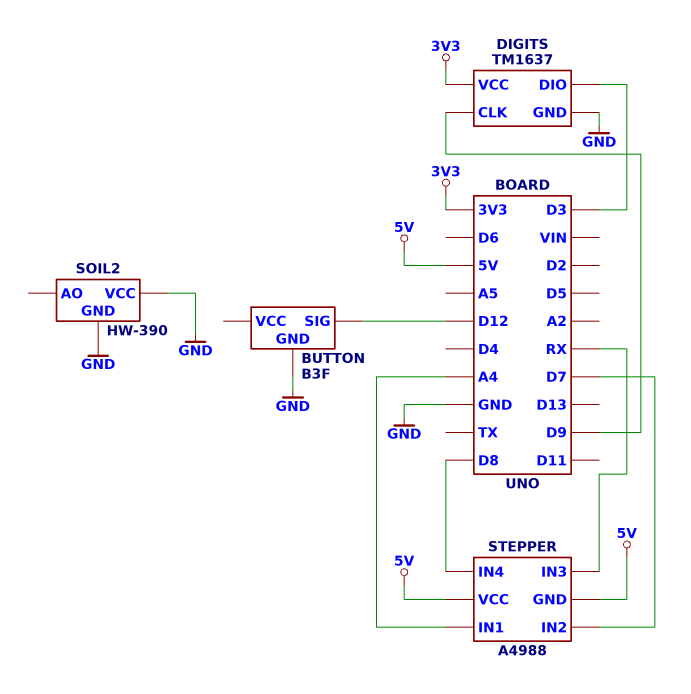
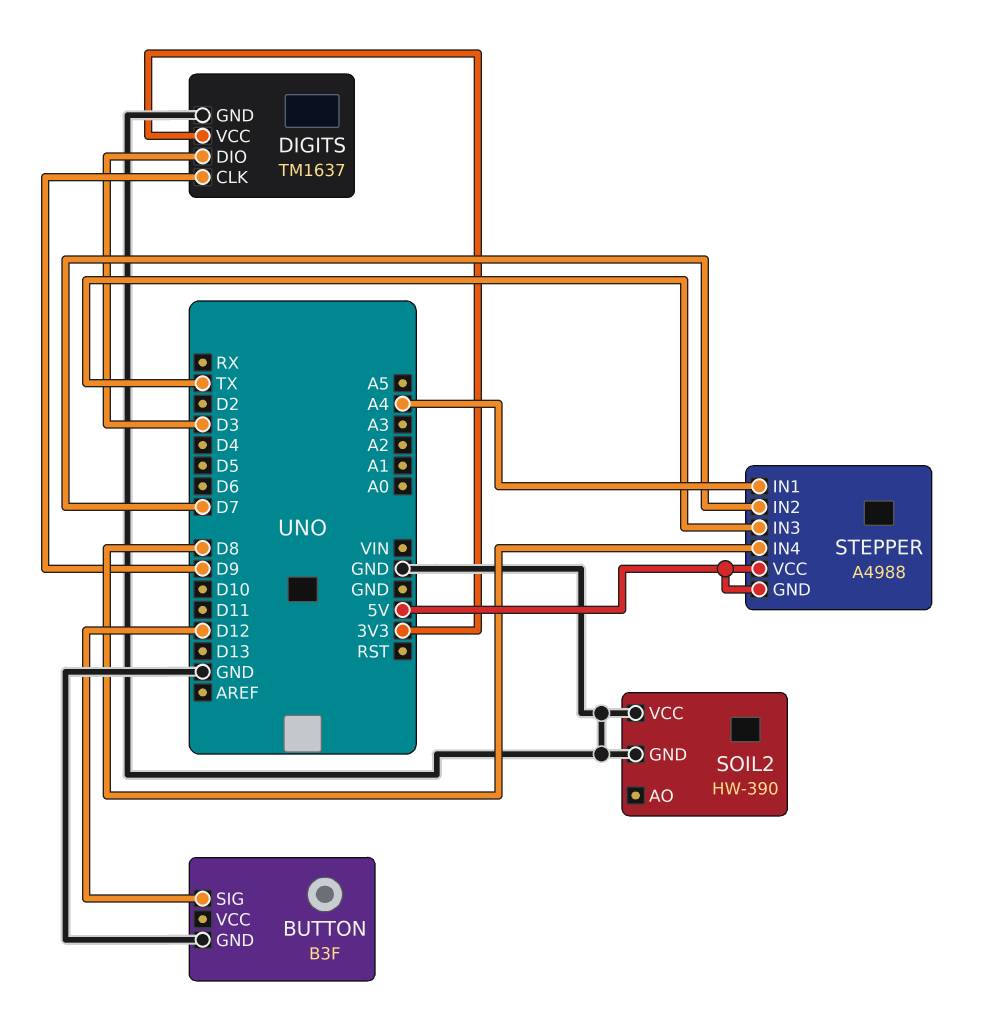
STEPPER pin IN3: RX -> TX

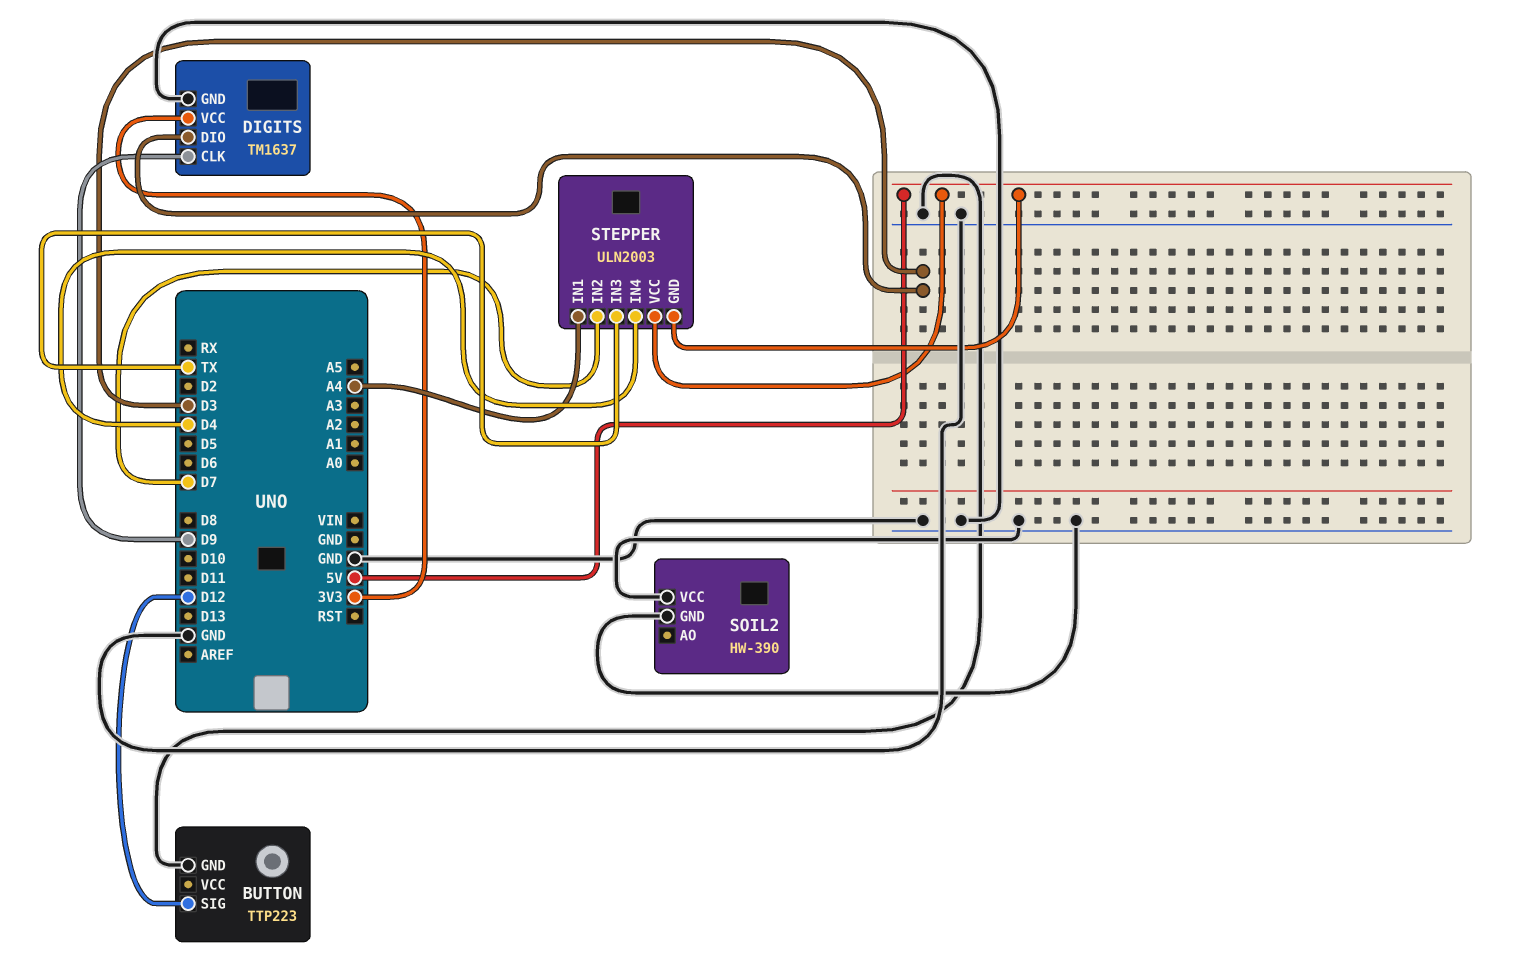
BUTTON: B3F -> TTP223
STEPPER: A4988 -> ULN2003
STEPPER pin IN4: D8 -> D4

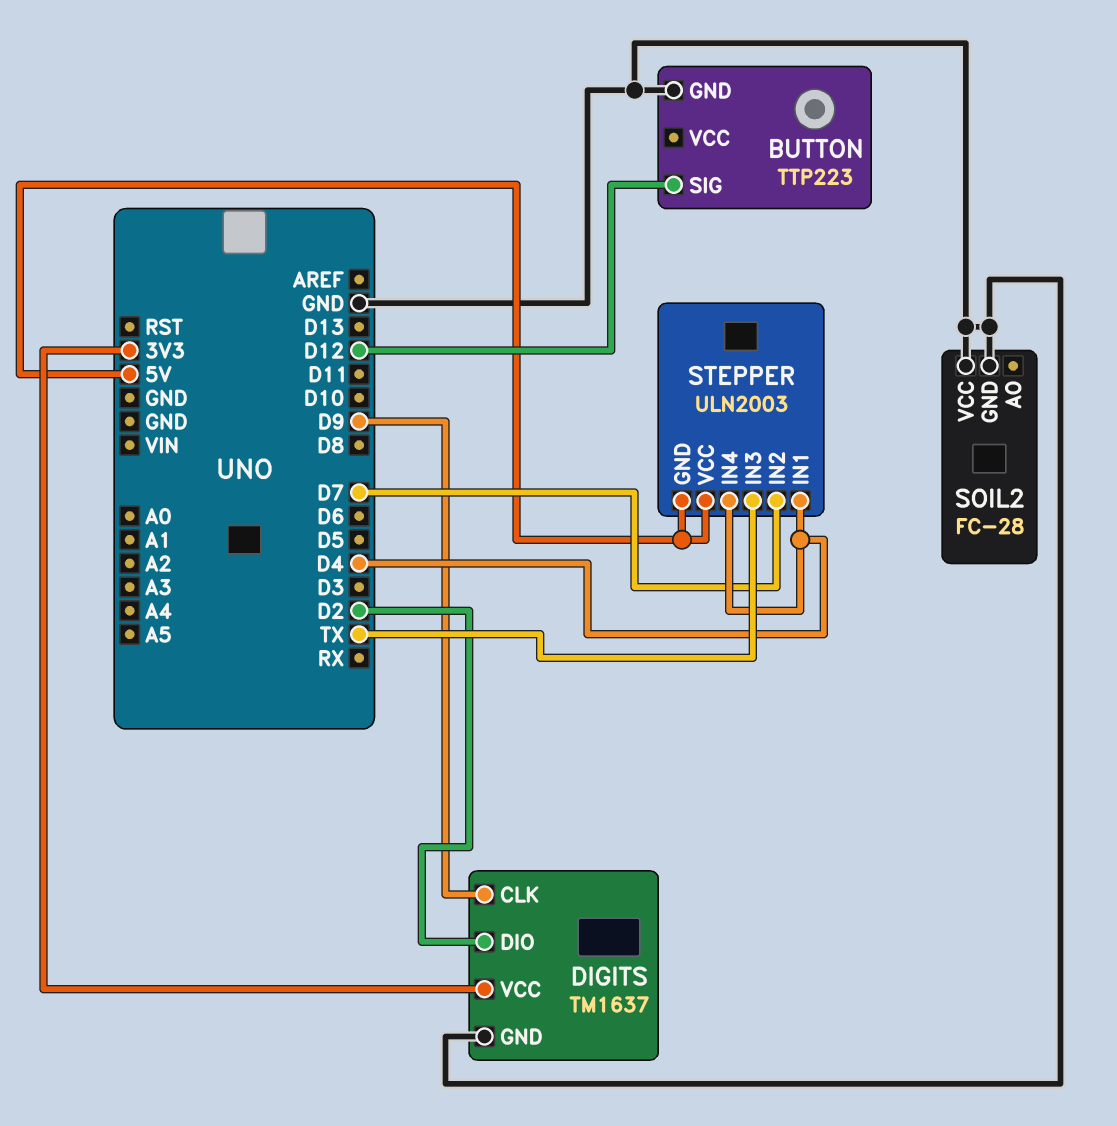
DIGITS pin DIO: D3 -> D2
SOIL2: HW-390 -> FC-28
STEPPER pin IN1: A4 -> D4

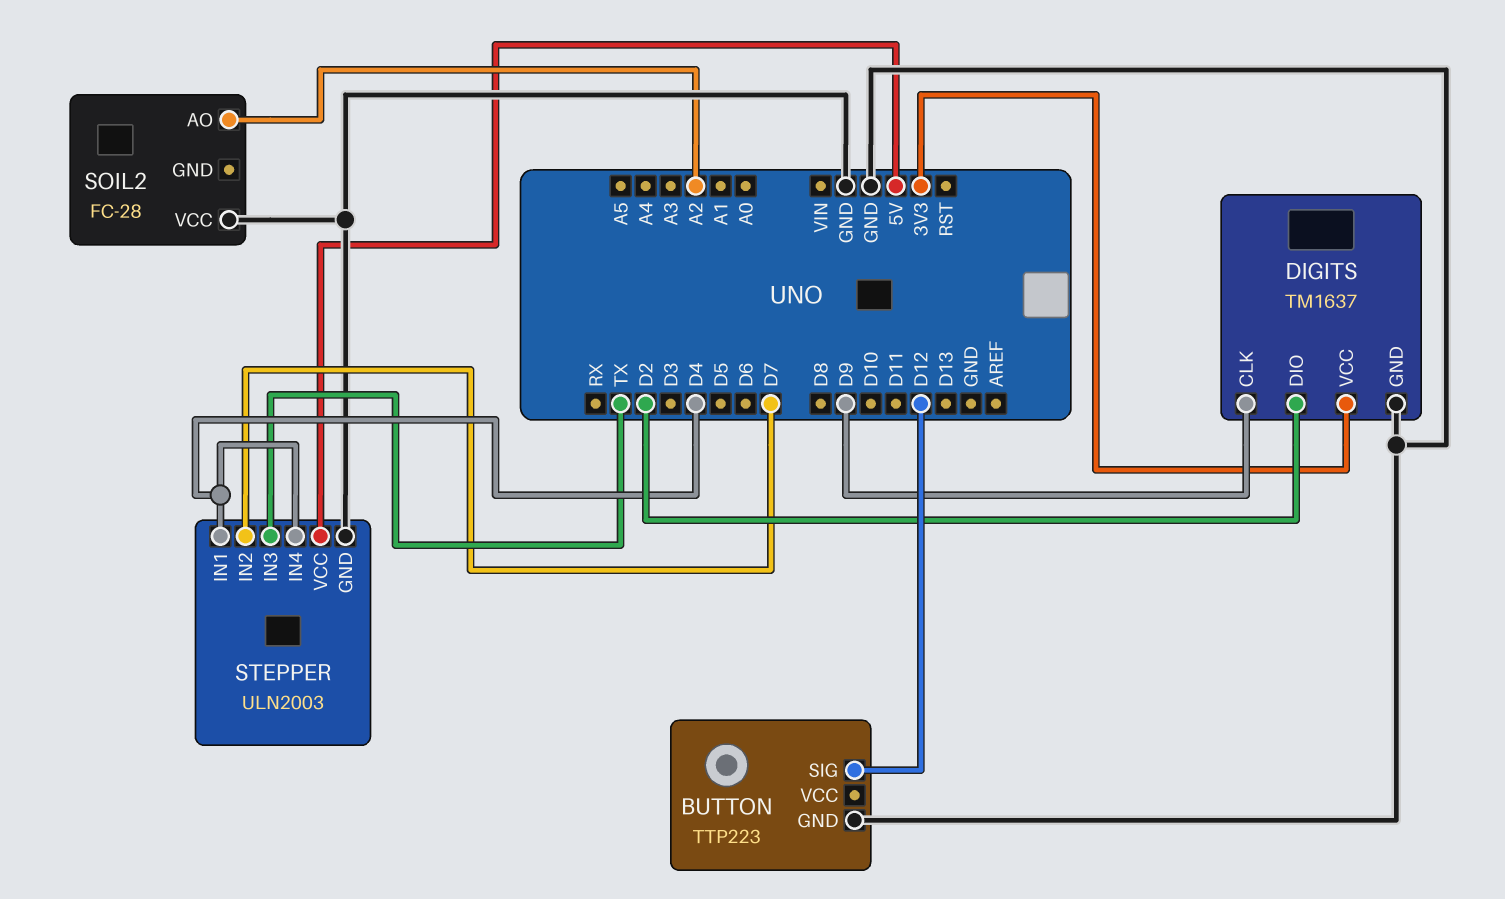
SOIL2 pin AO: none -> A2
SOIL2 pin GND: GND -> none
STEPPER pin GND: 5V -> GND

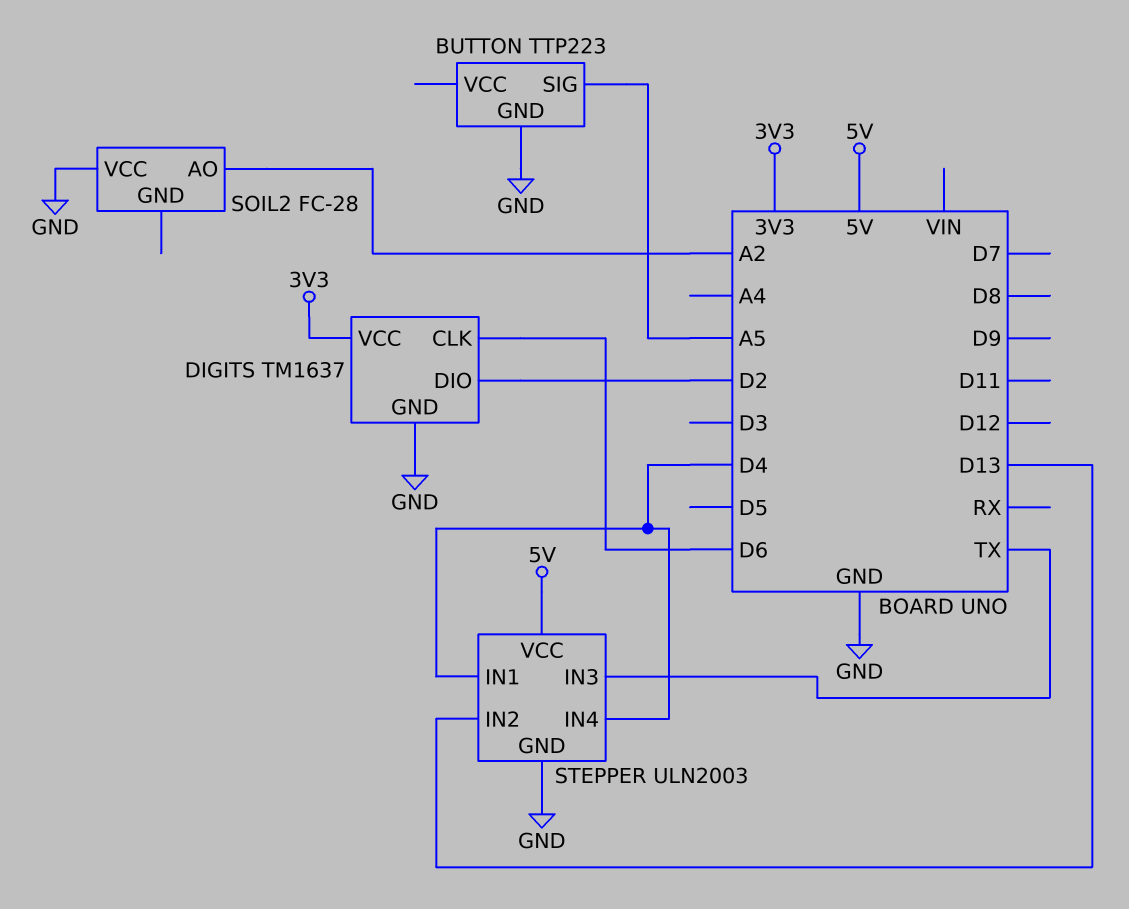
BUTTON pin SIG: D12 -> A5
DIGITS pin CLK: D9 -> D6
STEPPER pin IN2: D7 -> D13

